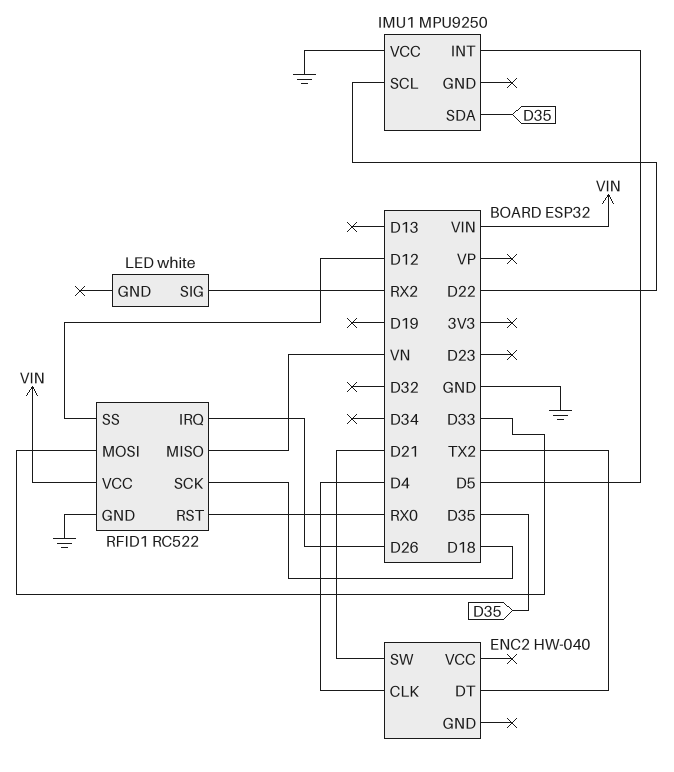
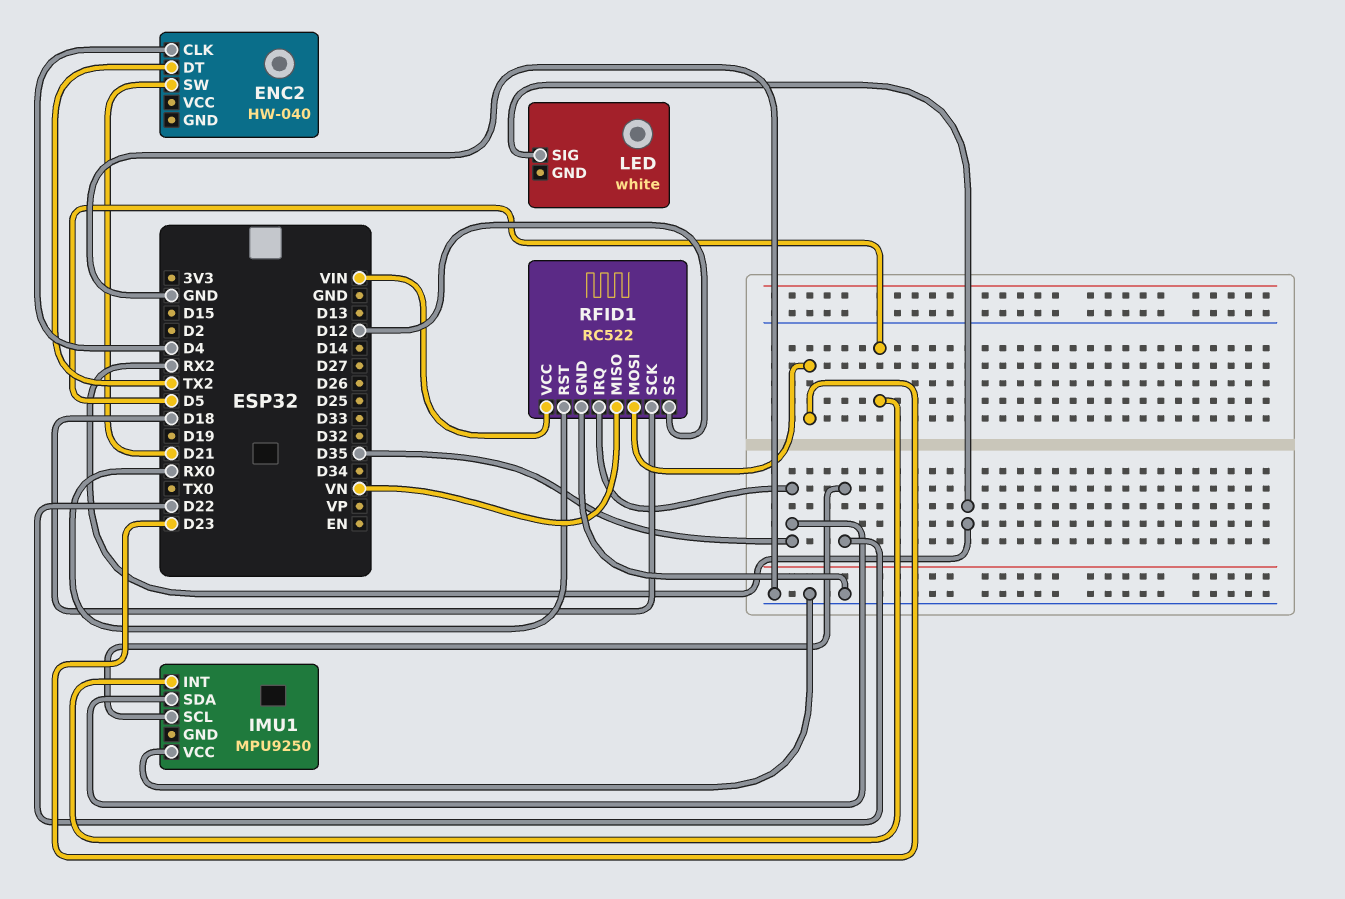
RFID1 pin IRQ: D26 -> D35
RFID1 pin MOSI: D33 -> D23

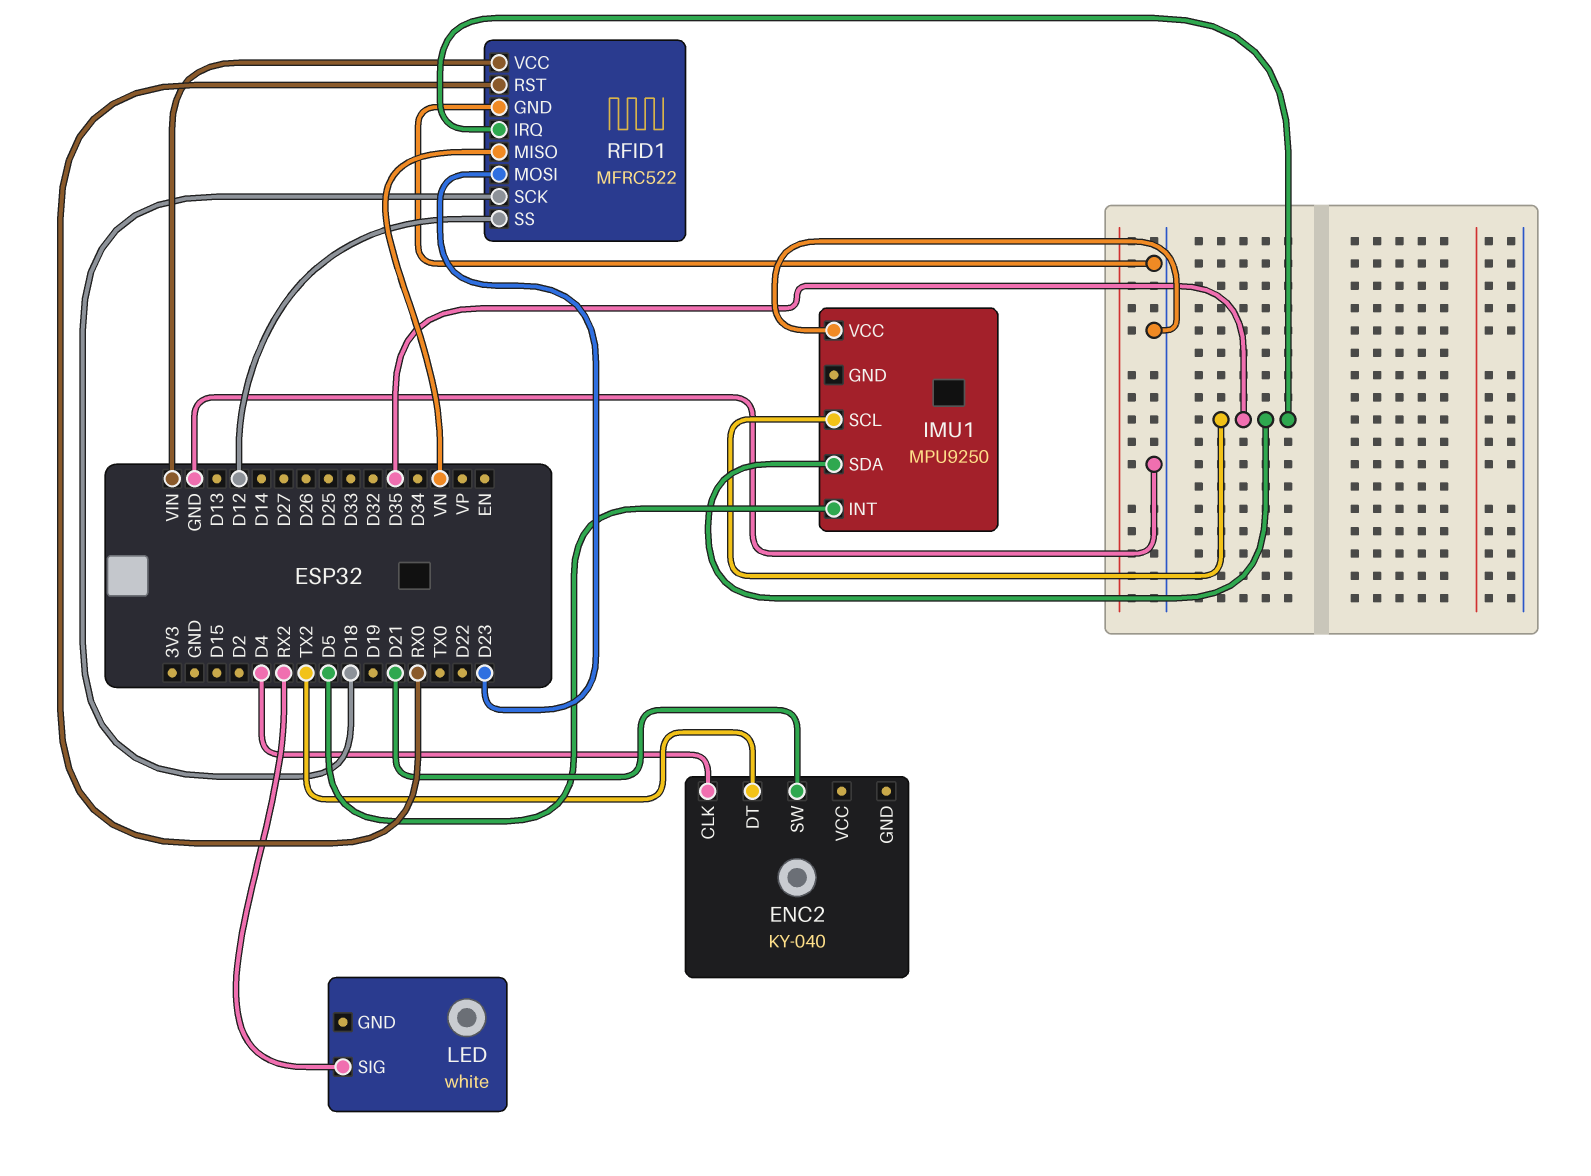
ENC2: HW-040 -> KY-040
IMU1 pin SCL: D22 -> D35
RFID1: RC522 -> MFRC522

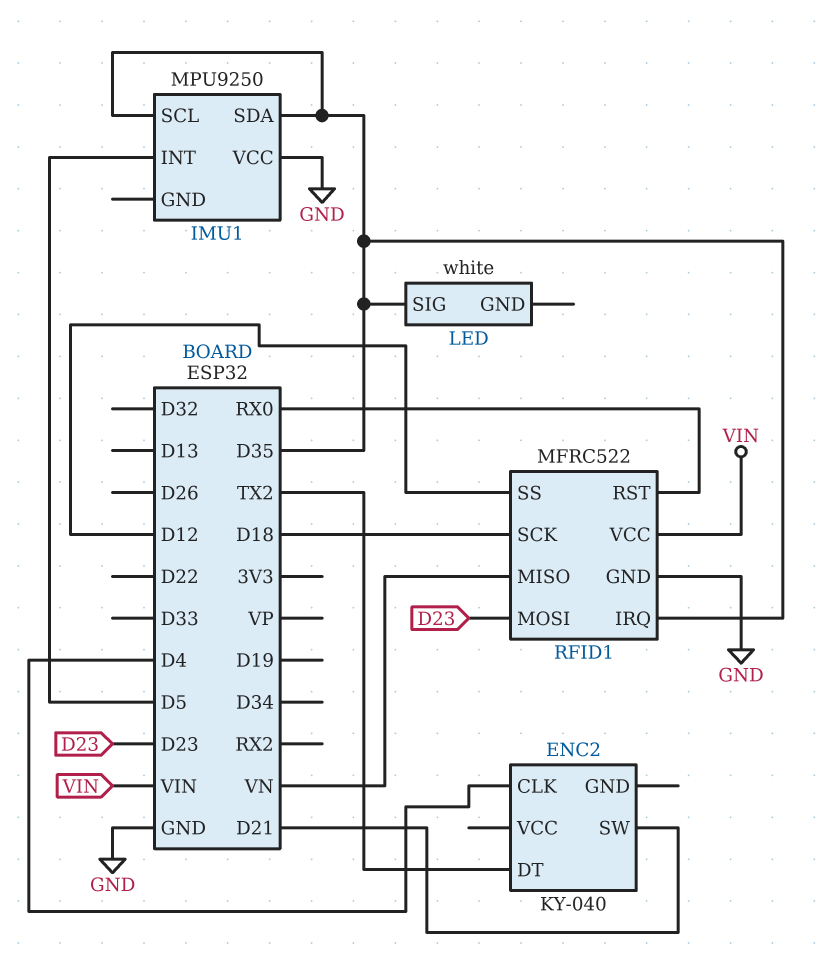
LED pin SIG: RX2 -> D35

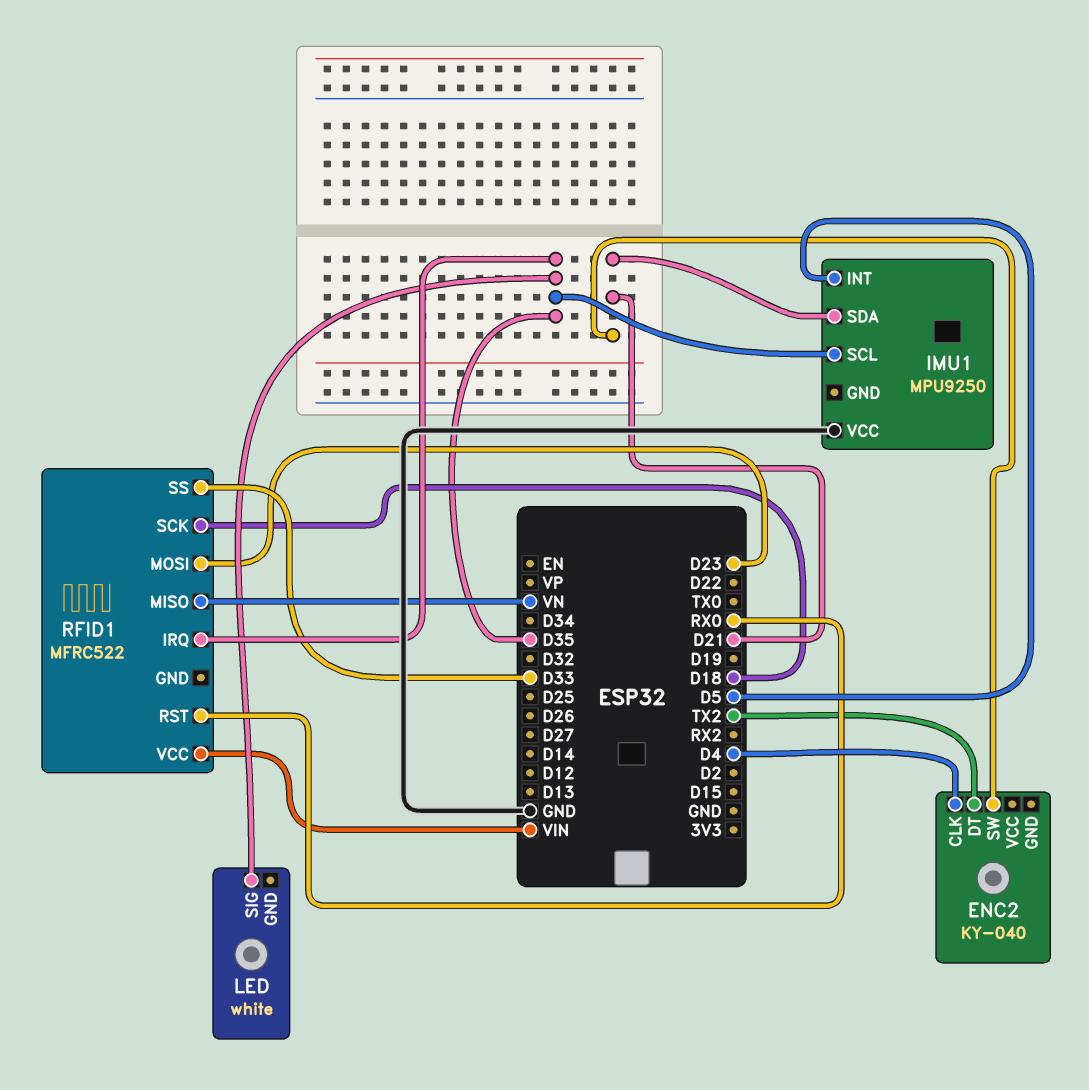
IMU1 pin SDA: D35 -> D21
RFID1 pin GND: GND -> none
RFID1 pin SS: D12 -> D33

